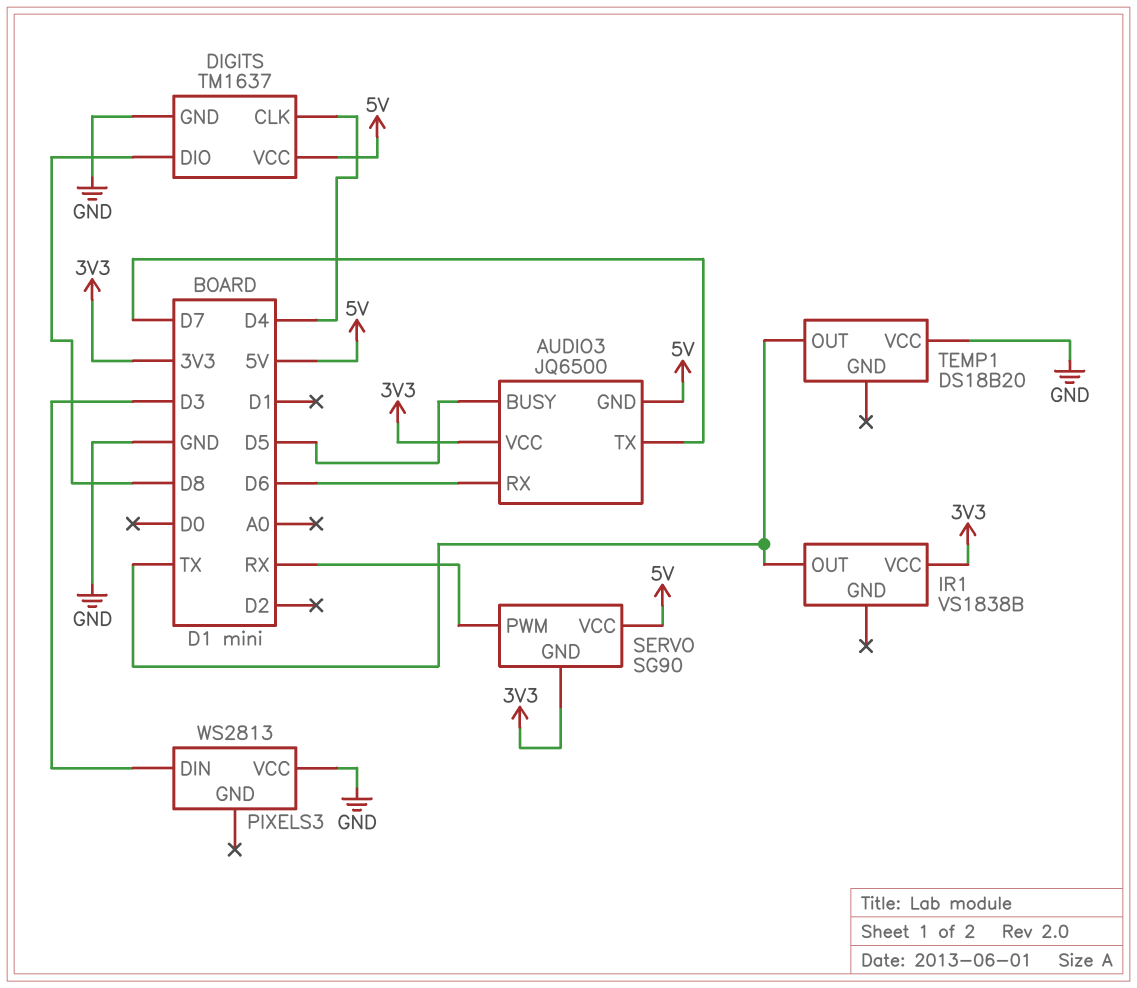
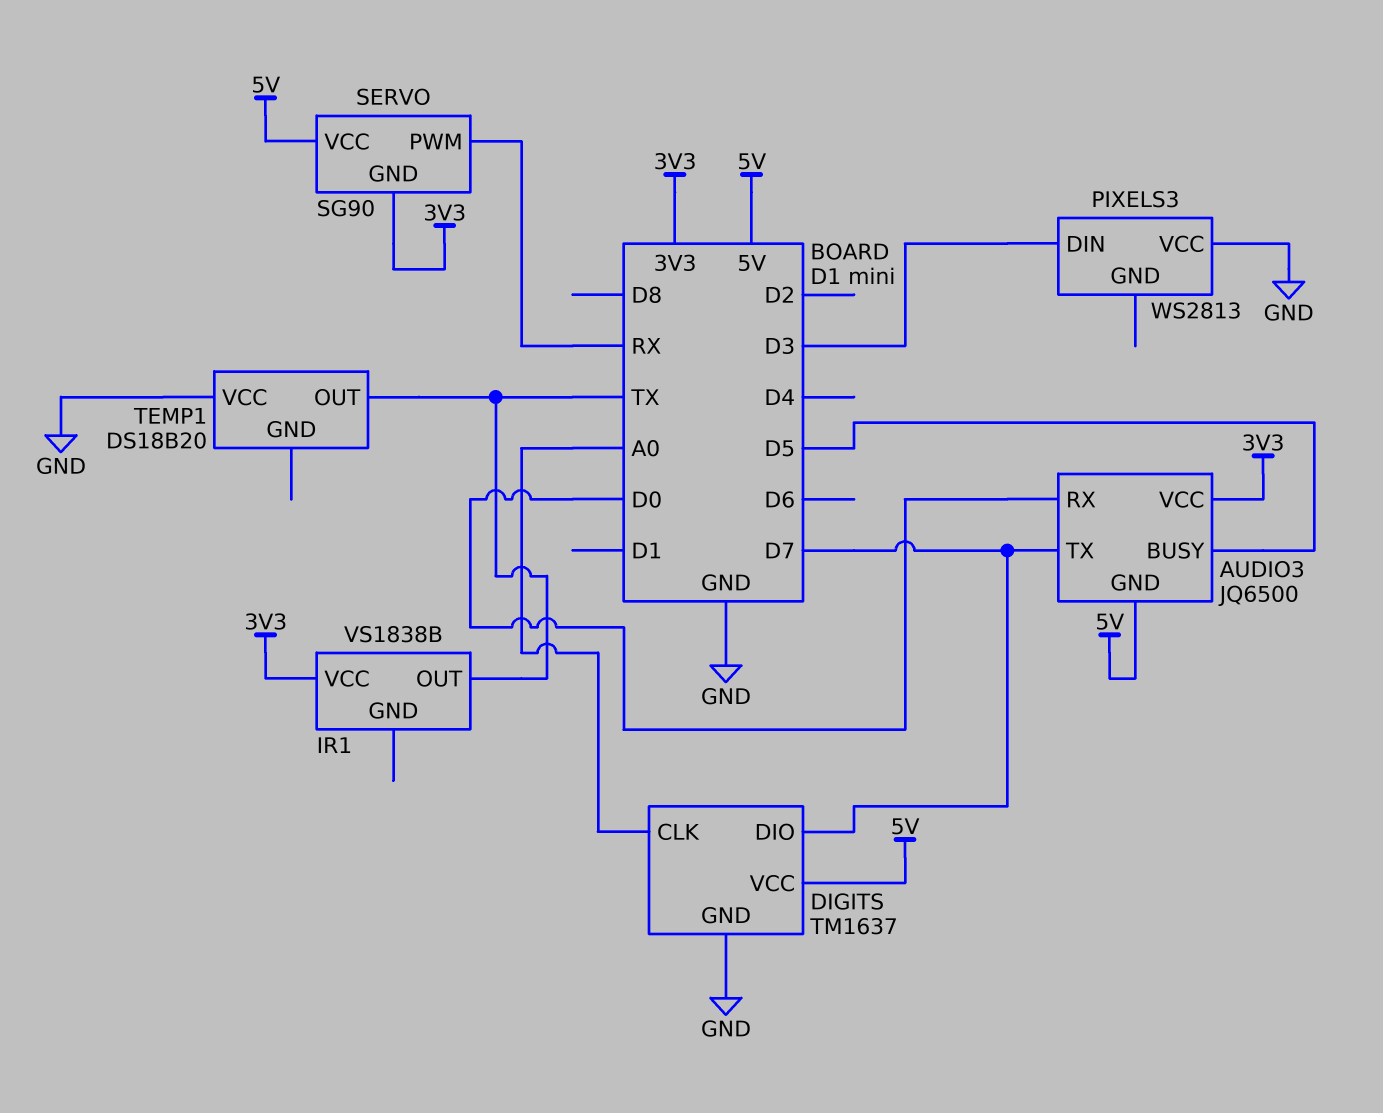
AUDIO3 pin RX: D6 -> D0
DIGITS pin CLK: D4 -> A0
DIGITS pin DIO: D8 -> D7

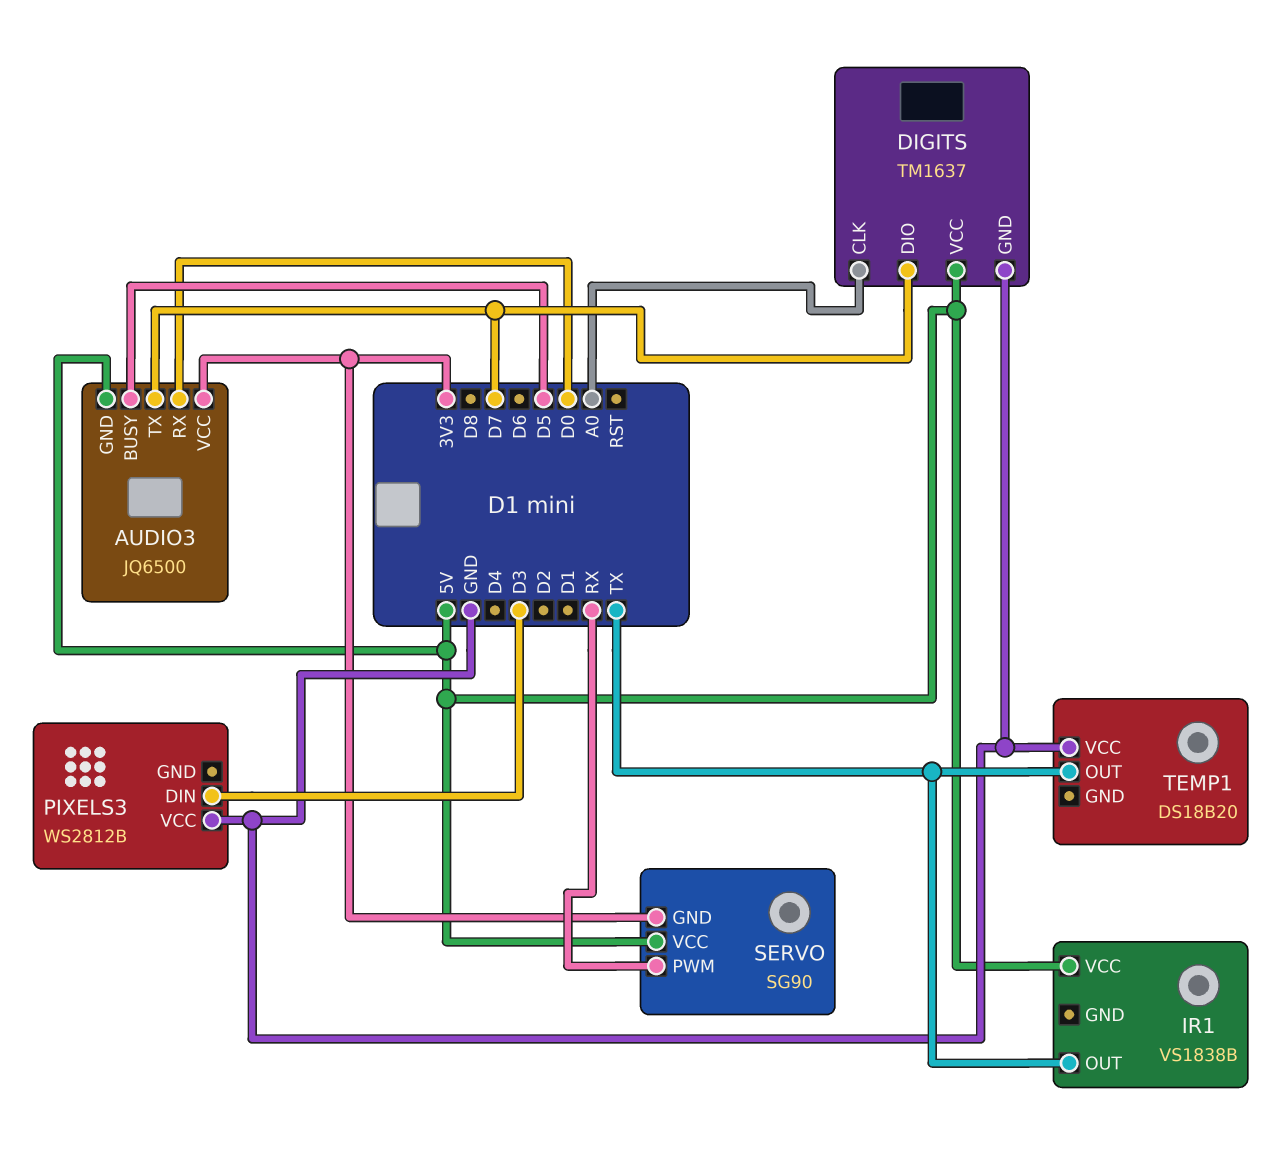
IR1 pin VCC: 3V3 -> 5V
PIXELS3: WS2813 -> WS2812B

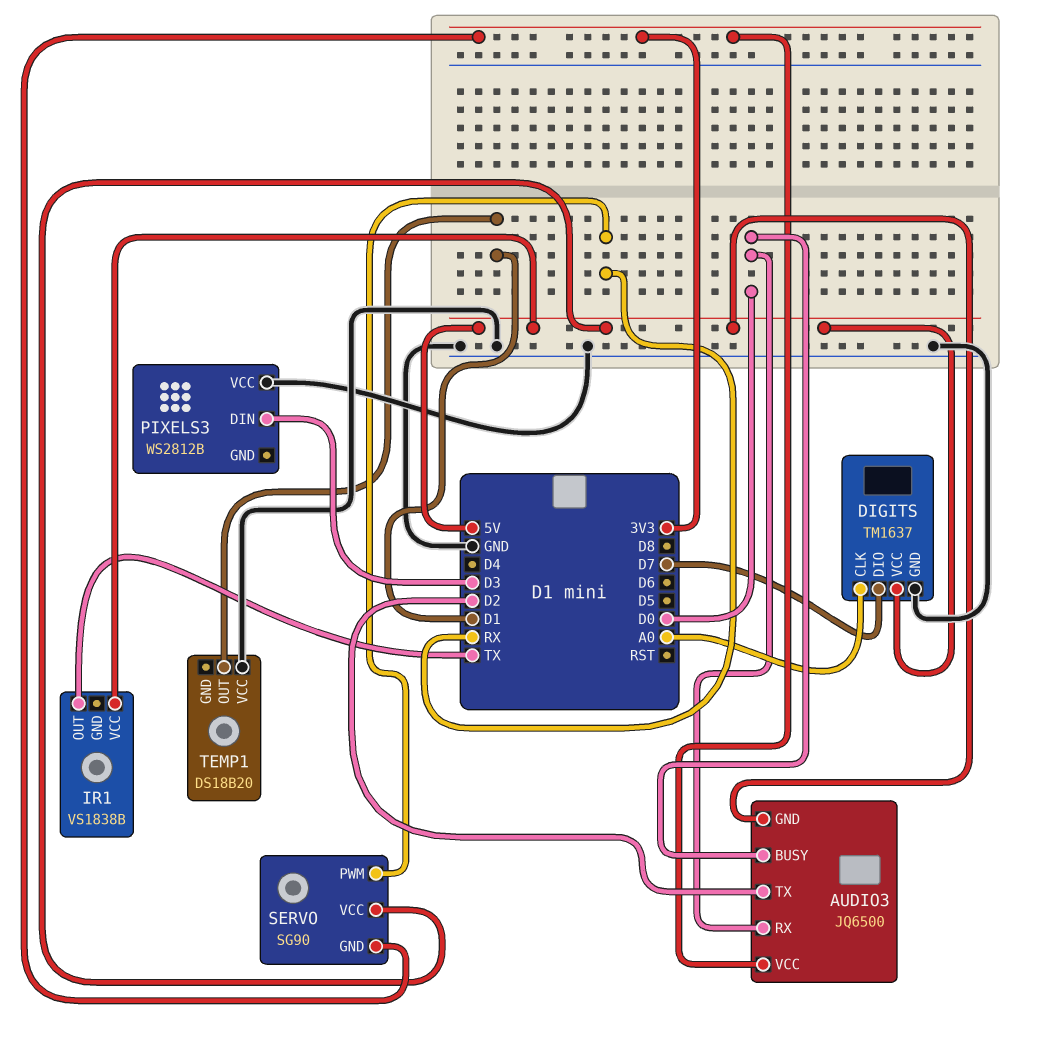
AUDIO3 pin BUSY: D5 -> D0
AUDIO3 pin TX: D7 -> D2
TEMP1 pin OUT: TX -> D1

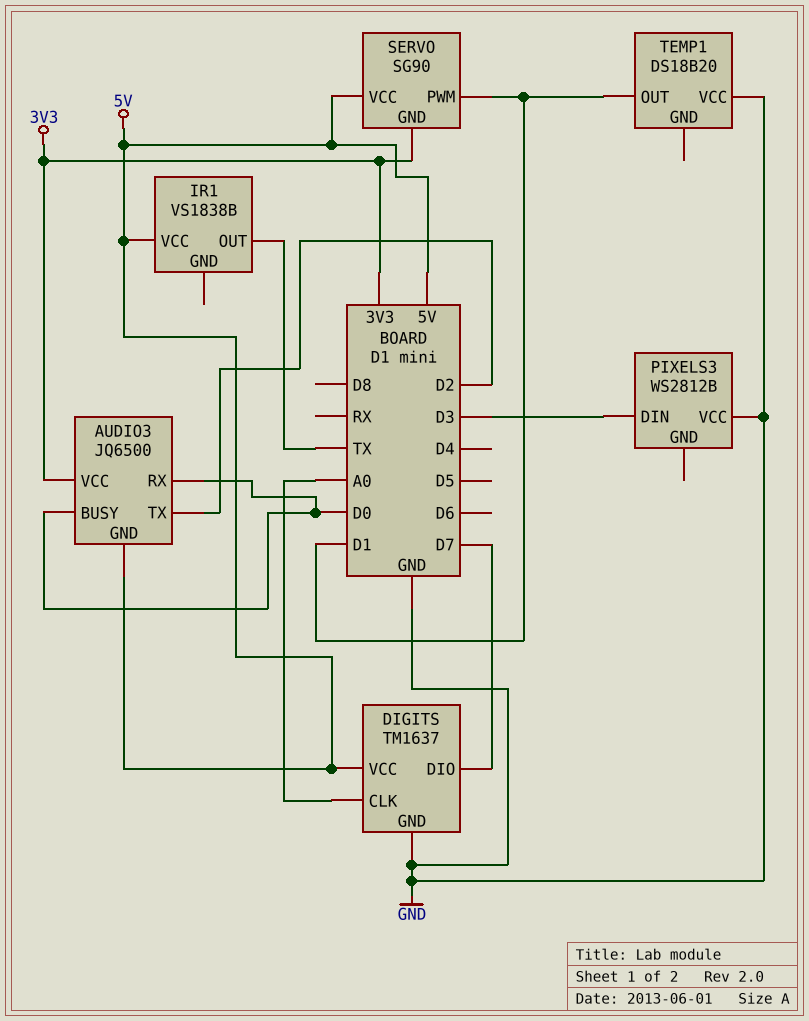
SERVO pin PWM: RX -> D1

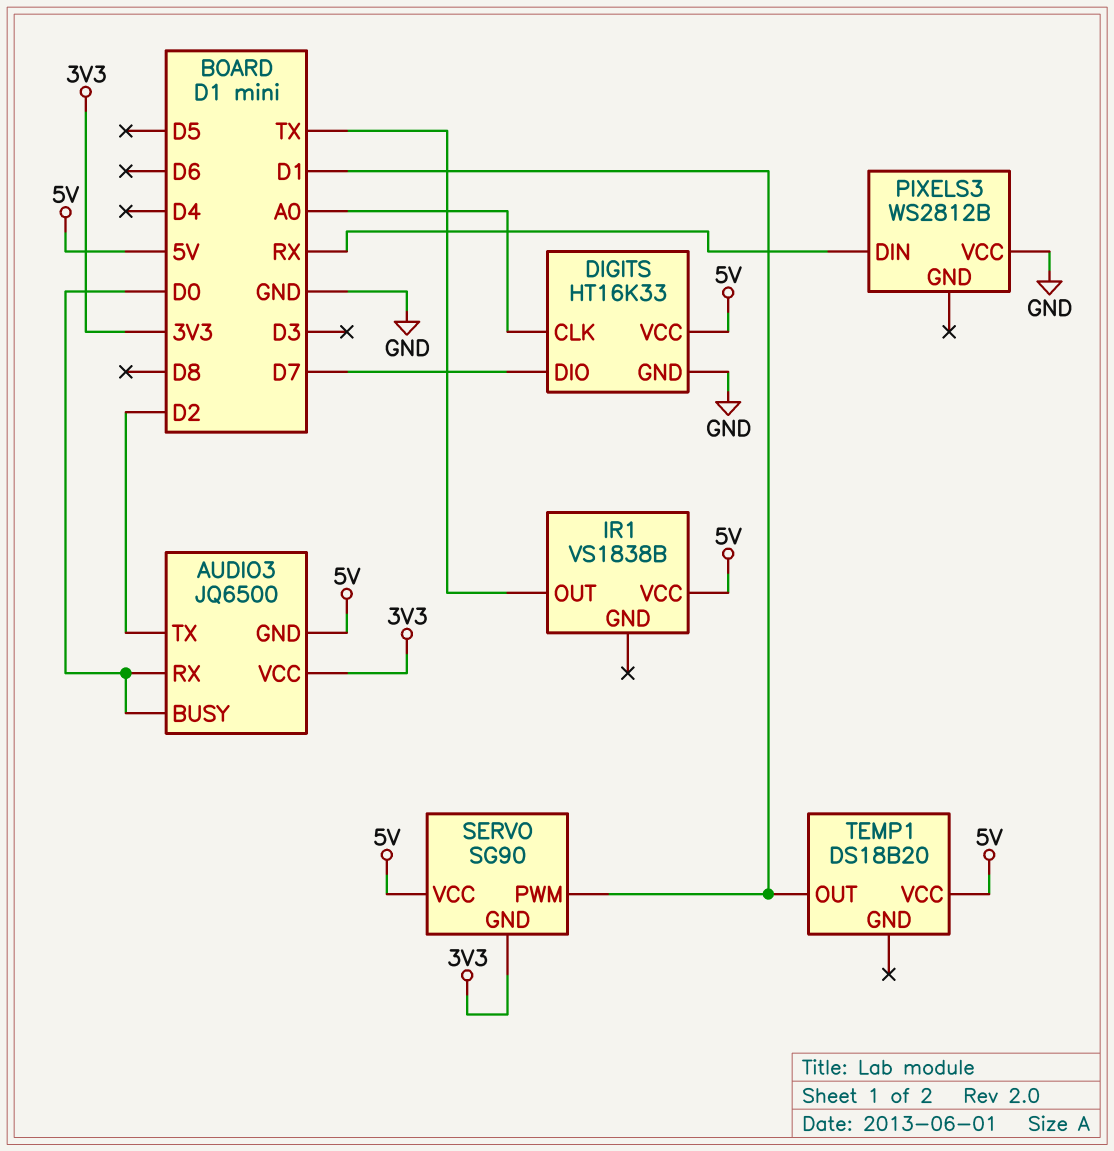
DIGITS: TM1637 -> HT16K33
PIXELS3 pin DIN: D3 -> RX
TEMP1 pin VCC: GND -> 5V

